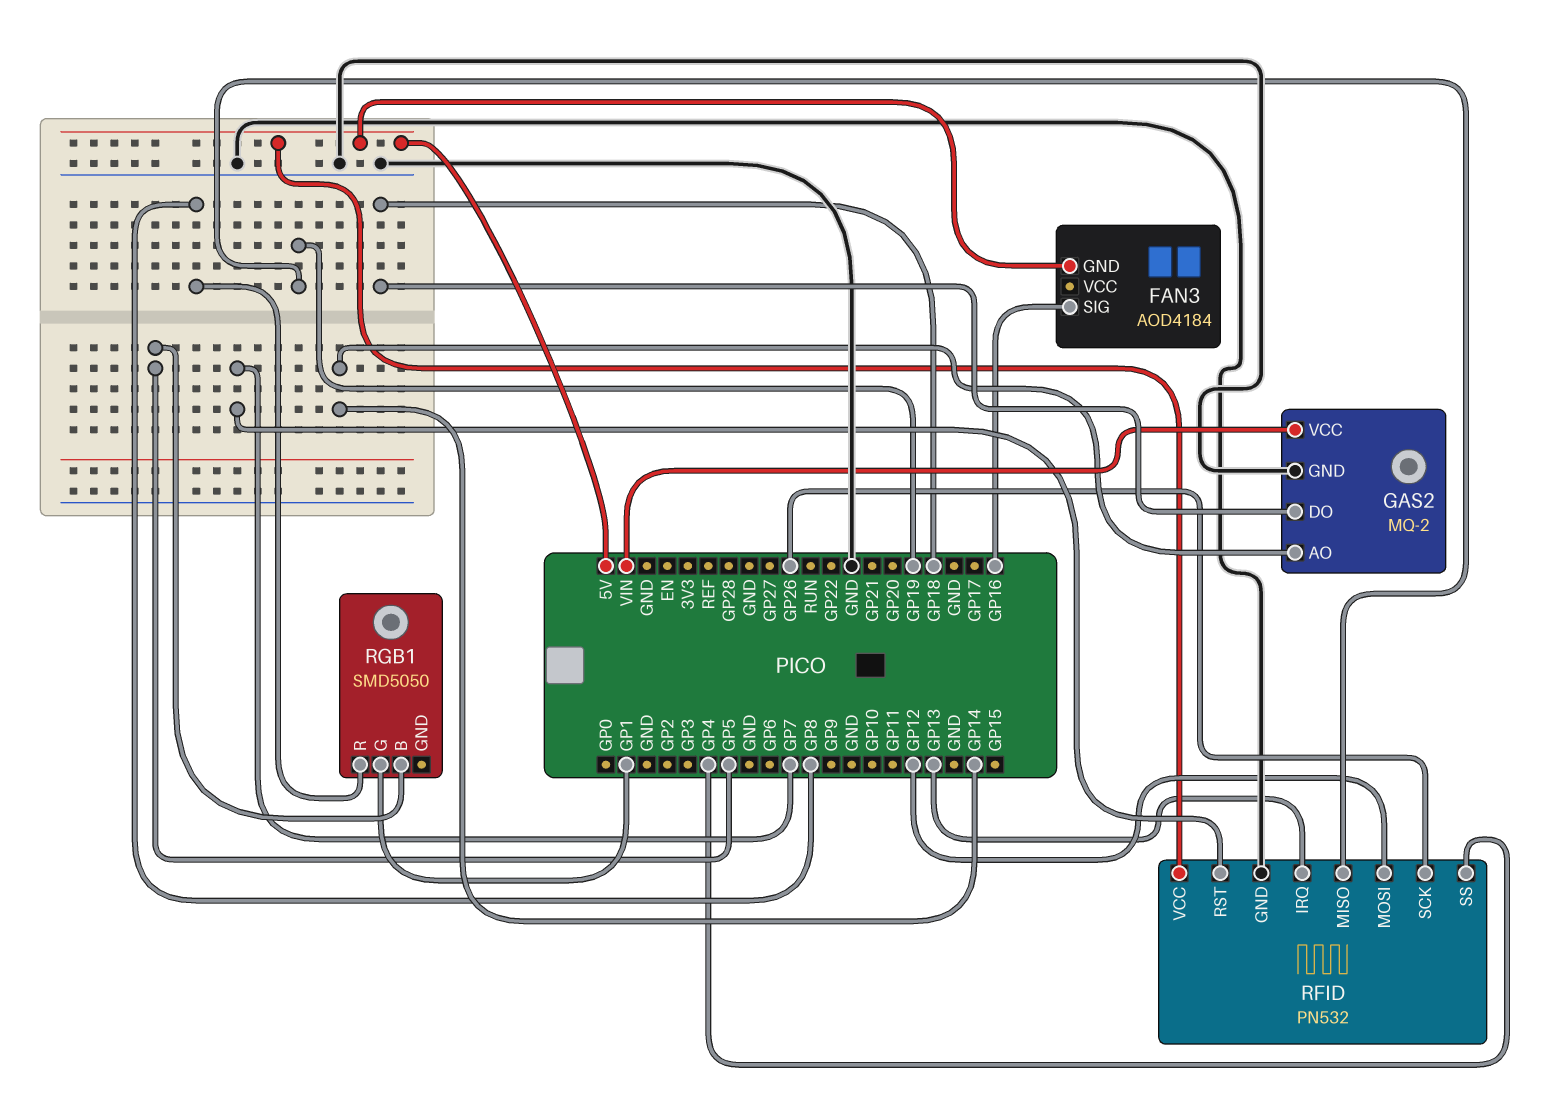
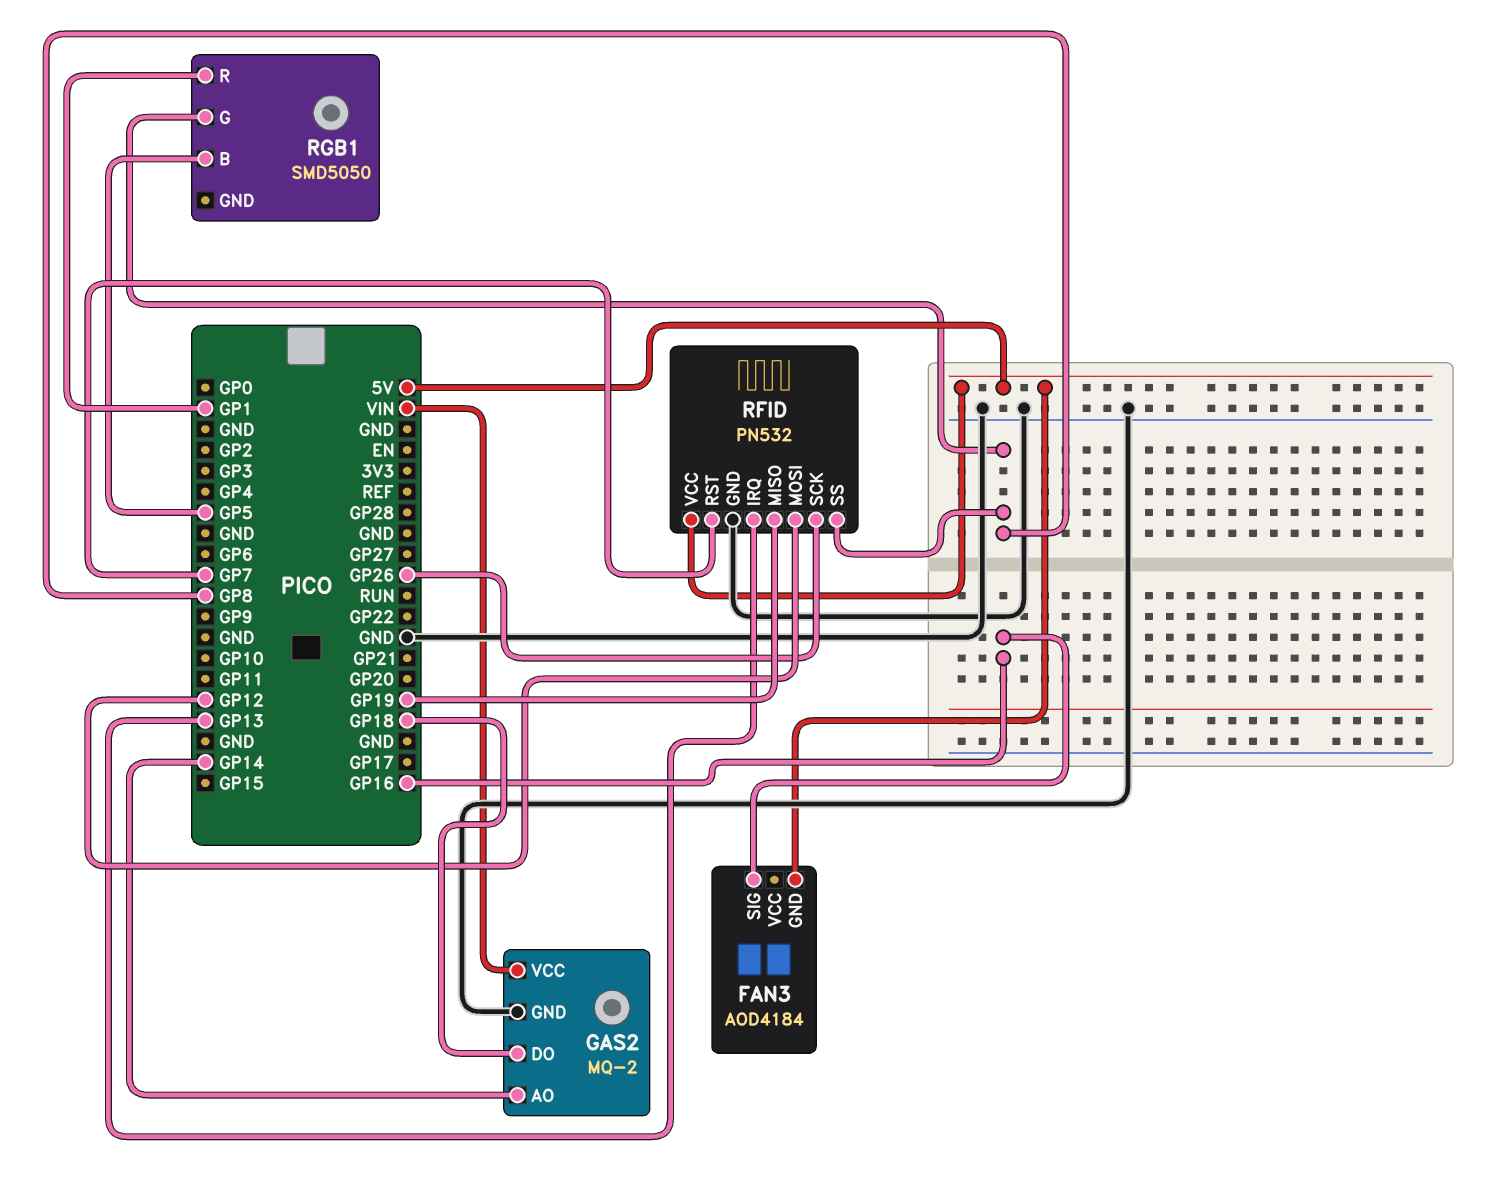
RFID pin SS: GP4 -> GP8
RGB1 pin G: GP1 -> GP8
RGB1 pin R: GP8 -> GP1

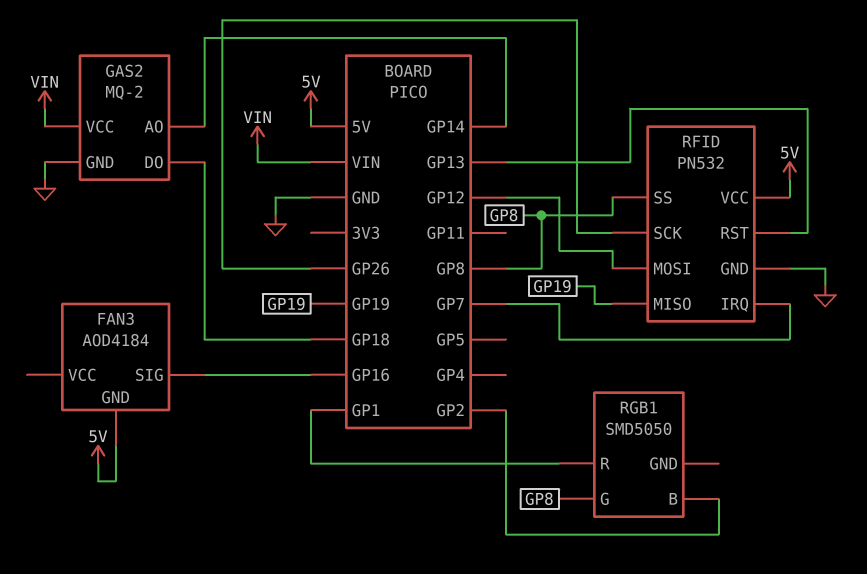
RFID pin IRQ: GP13 -> GP7
RFID pin RST: GP7 -> GP13
RGB1 pin B: GP5 -> GP2

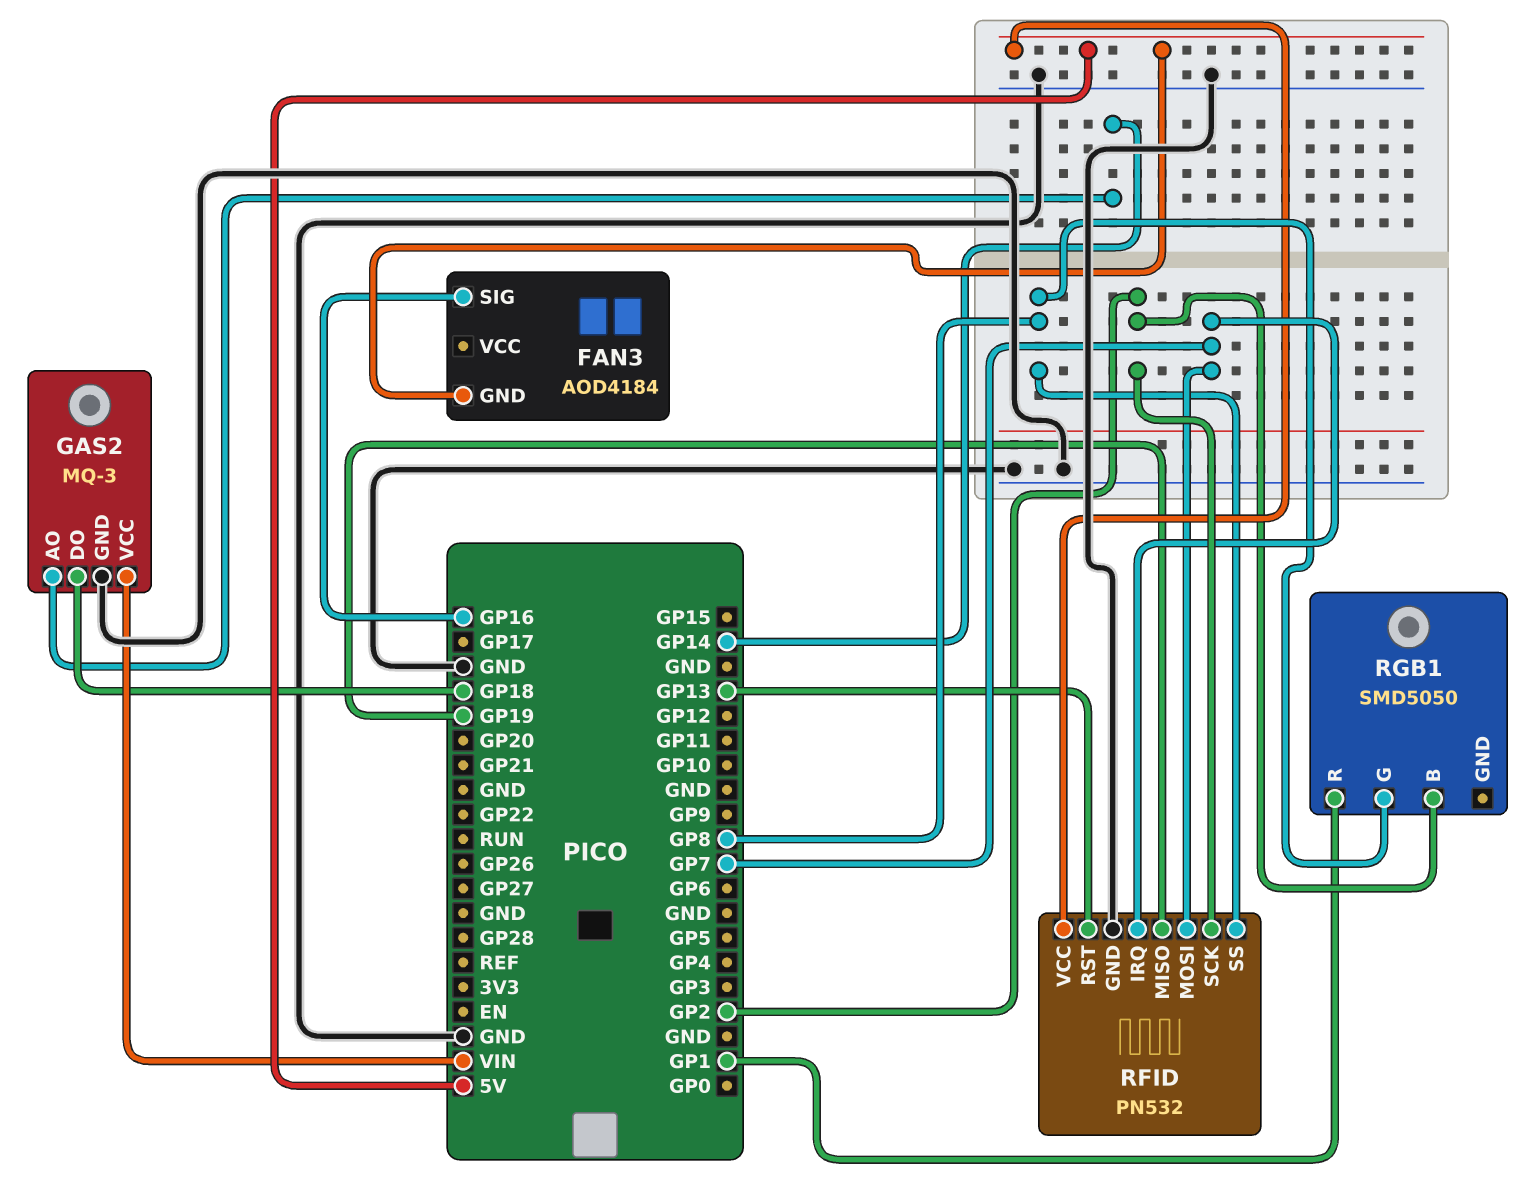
GAS2: MQ-2 -> MQ-3
RFID pin MOSI: GP12 -> GP7
RFID pin SCK: GP26 -> GP2

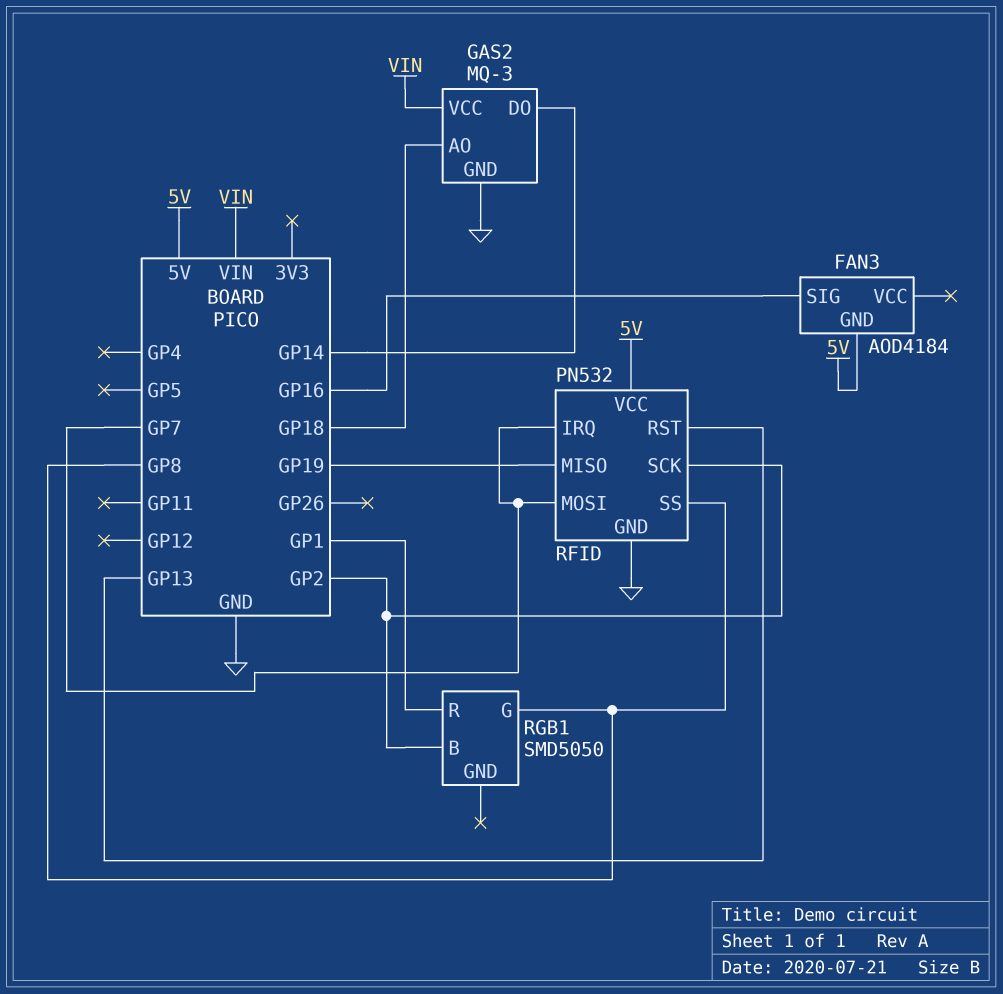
GAS2 pin AO: GP14 -> GP18
GAS2 pin DO: GP18 -> GP14

